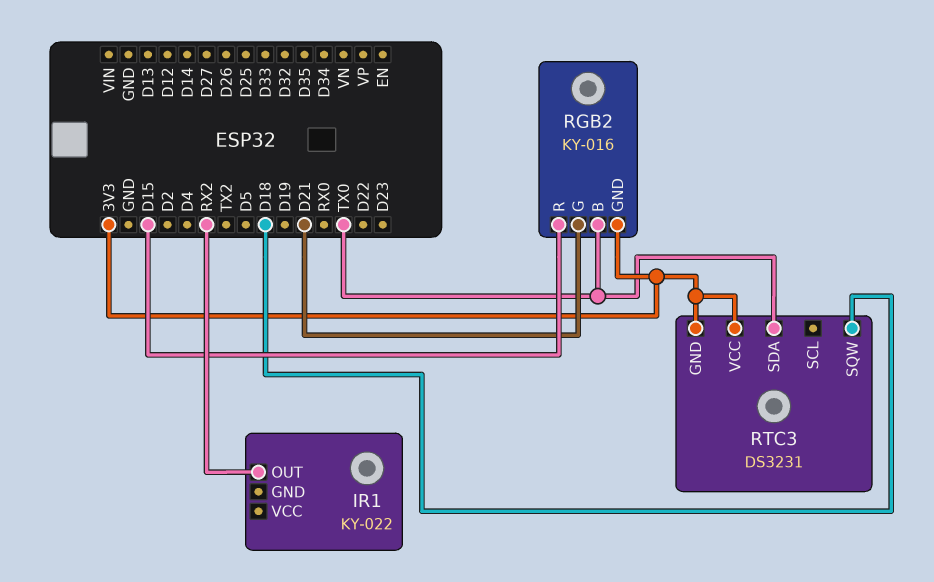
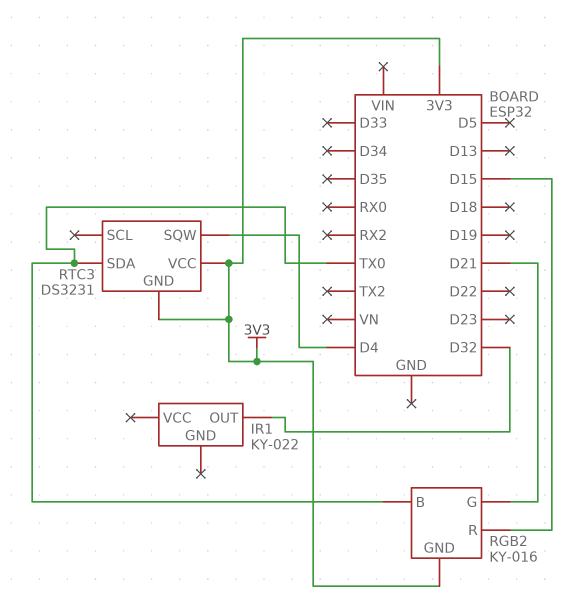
IR1 pin OUT: RX2 -> D32
RTC3 pin SQW: D18 -> D4

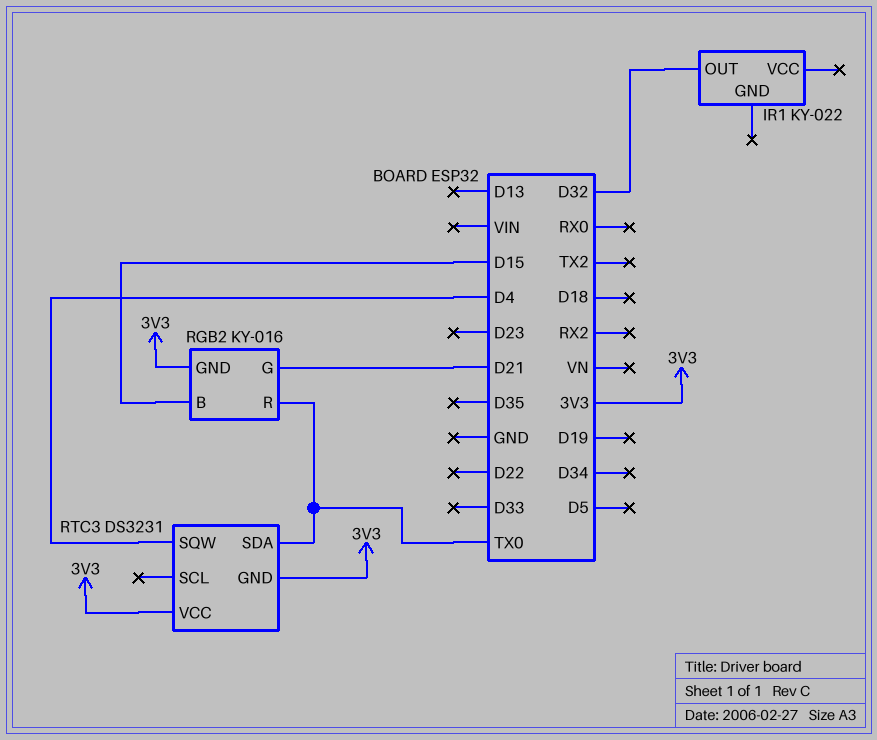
RGB2 pin B: TX0 -> D15
RGB2 pin R: D15 -> TX0

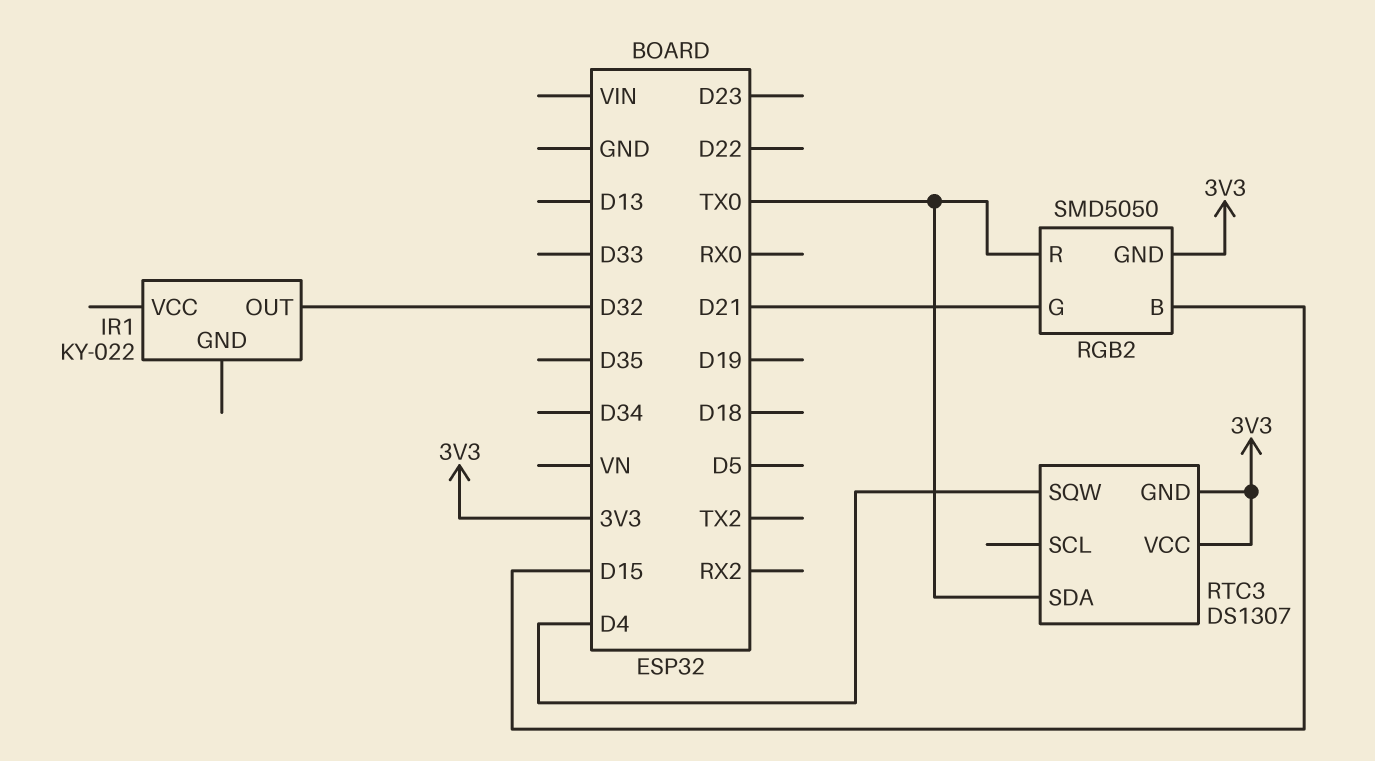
RGB2: KY-016 -> SMD5050
RTC3: DS3231 -> DS1307

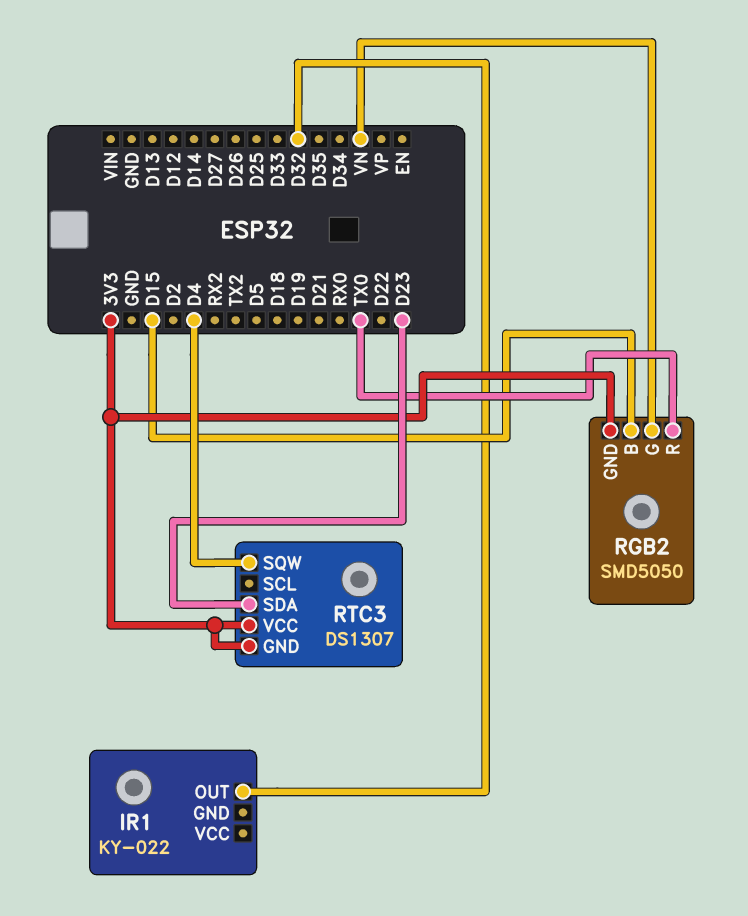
RGB2 pin G: D21 -> VN
RTC3 pin SDA: TX0 -> D23

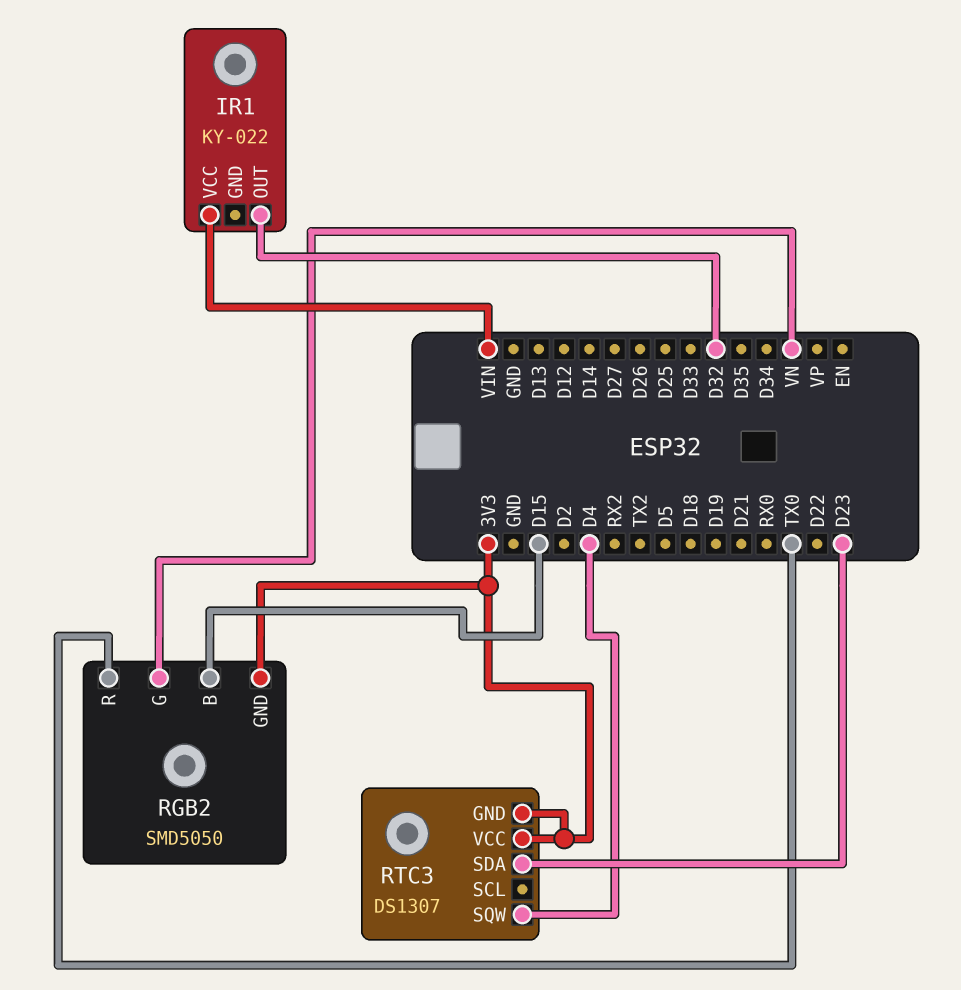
IR1 pin VCC: none -> VIN

